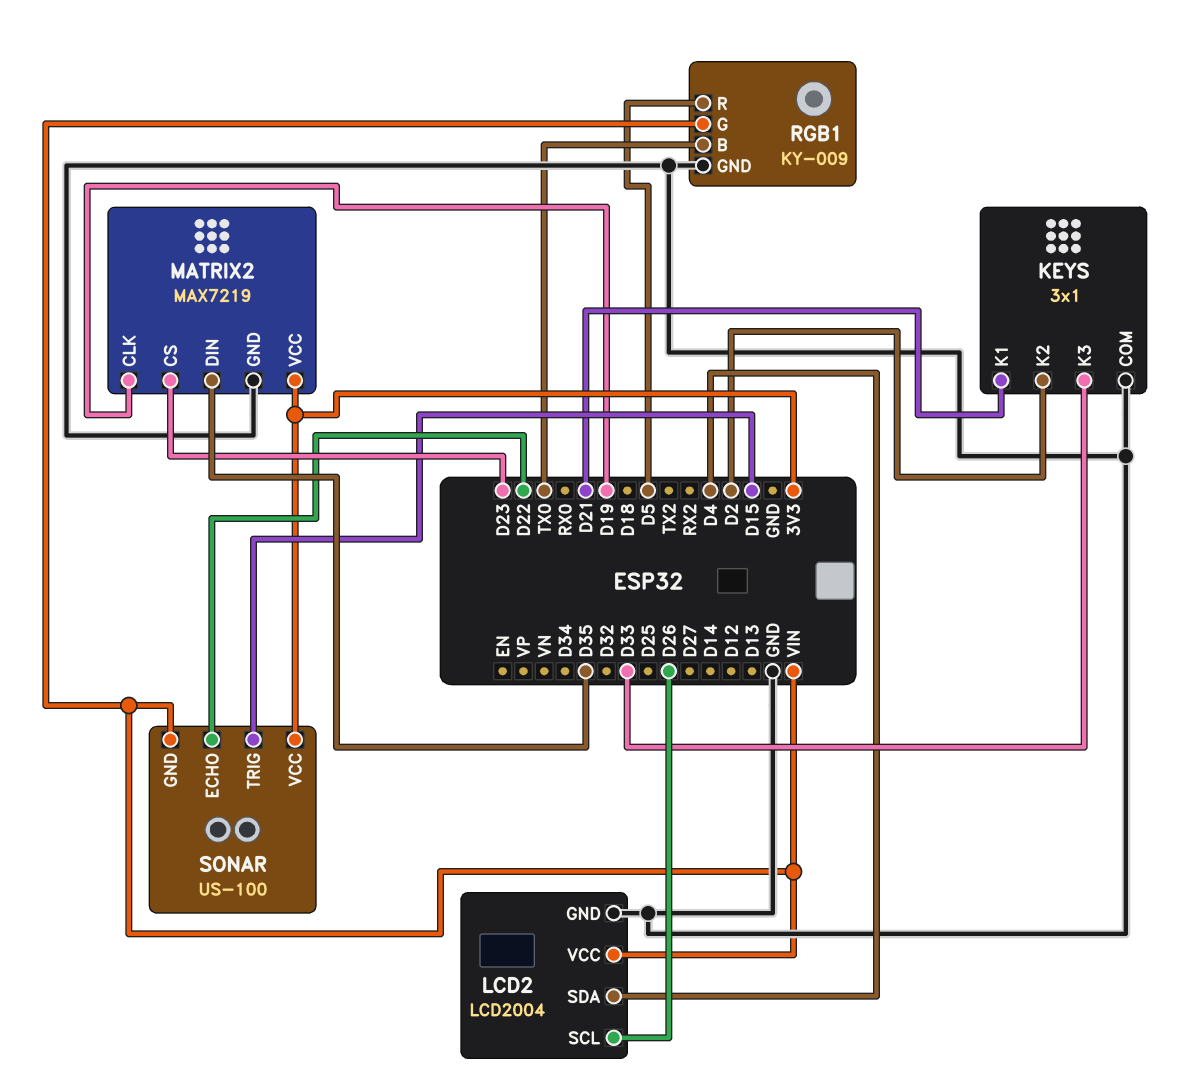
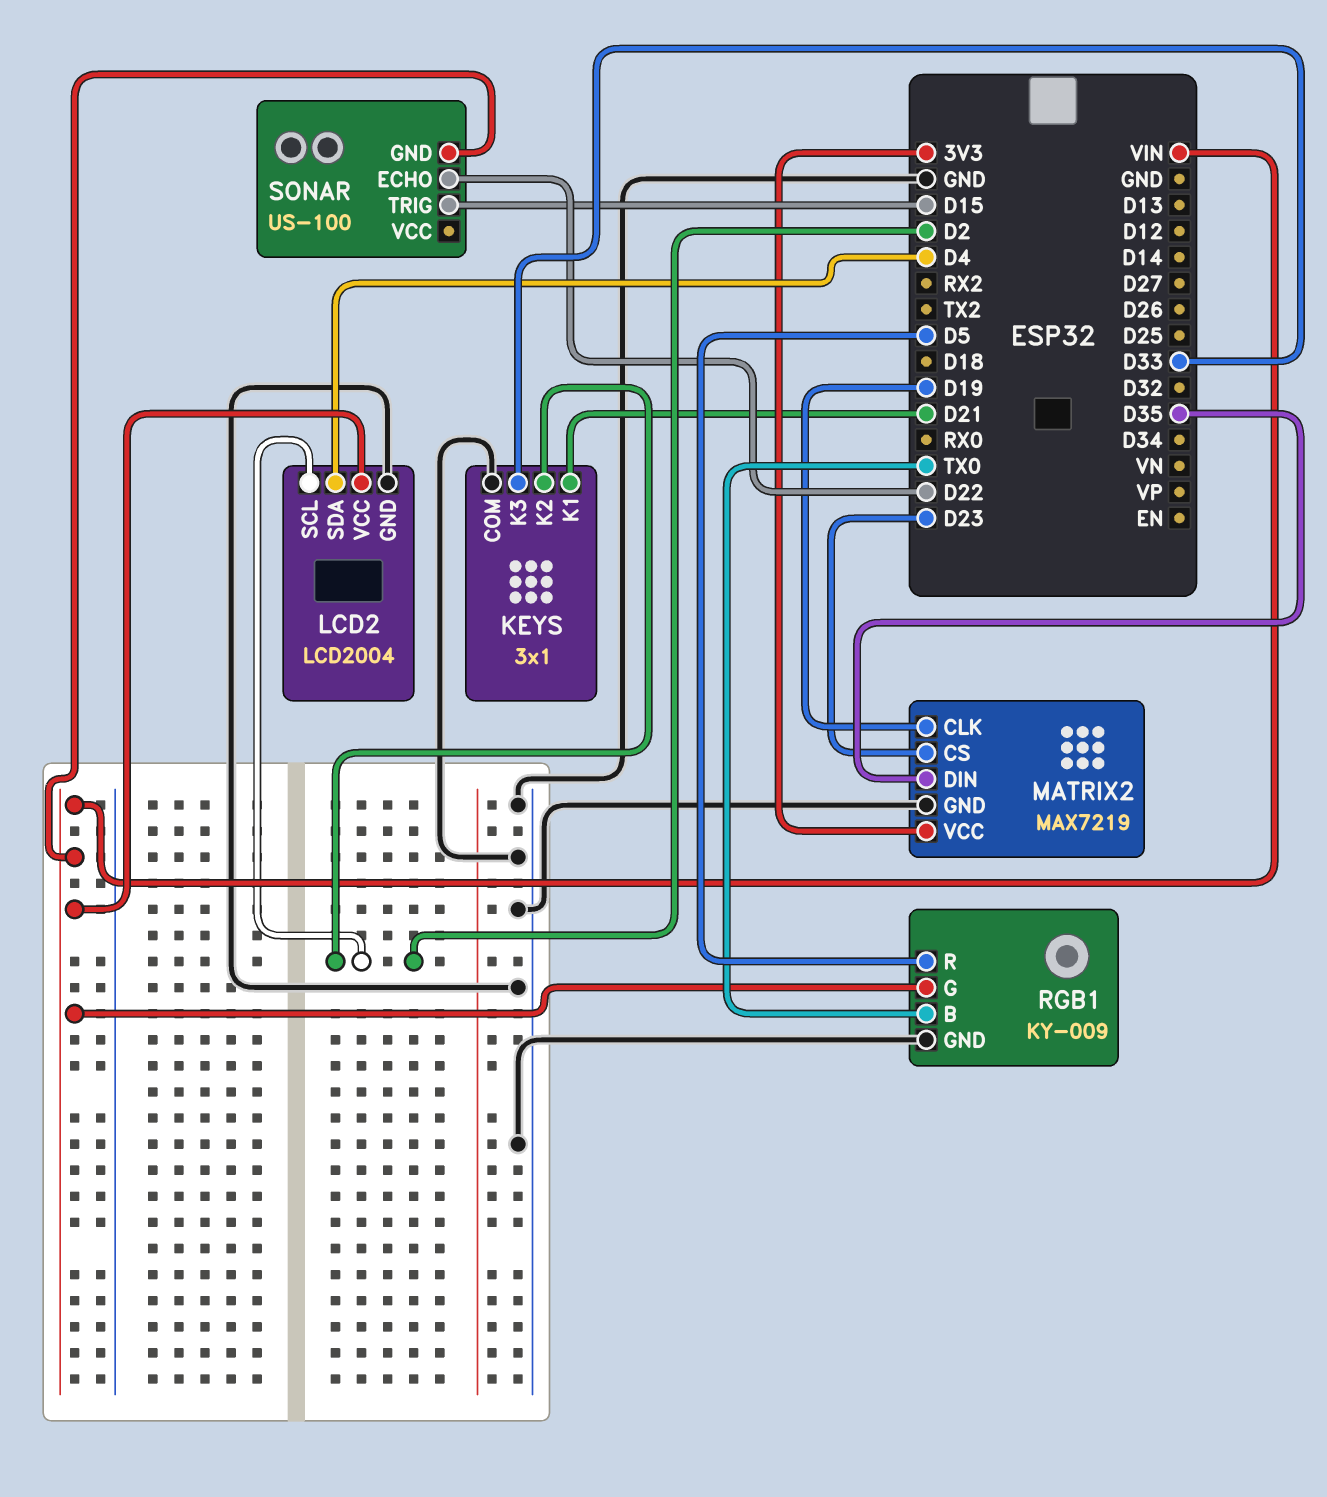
LCD2 pin SCL: D26 -> D2
SONAR pin VCC: 3V3 -> none

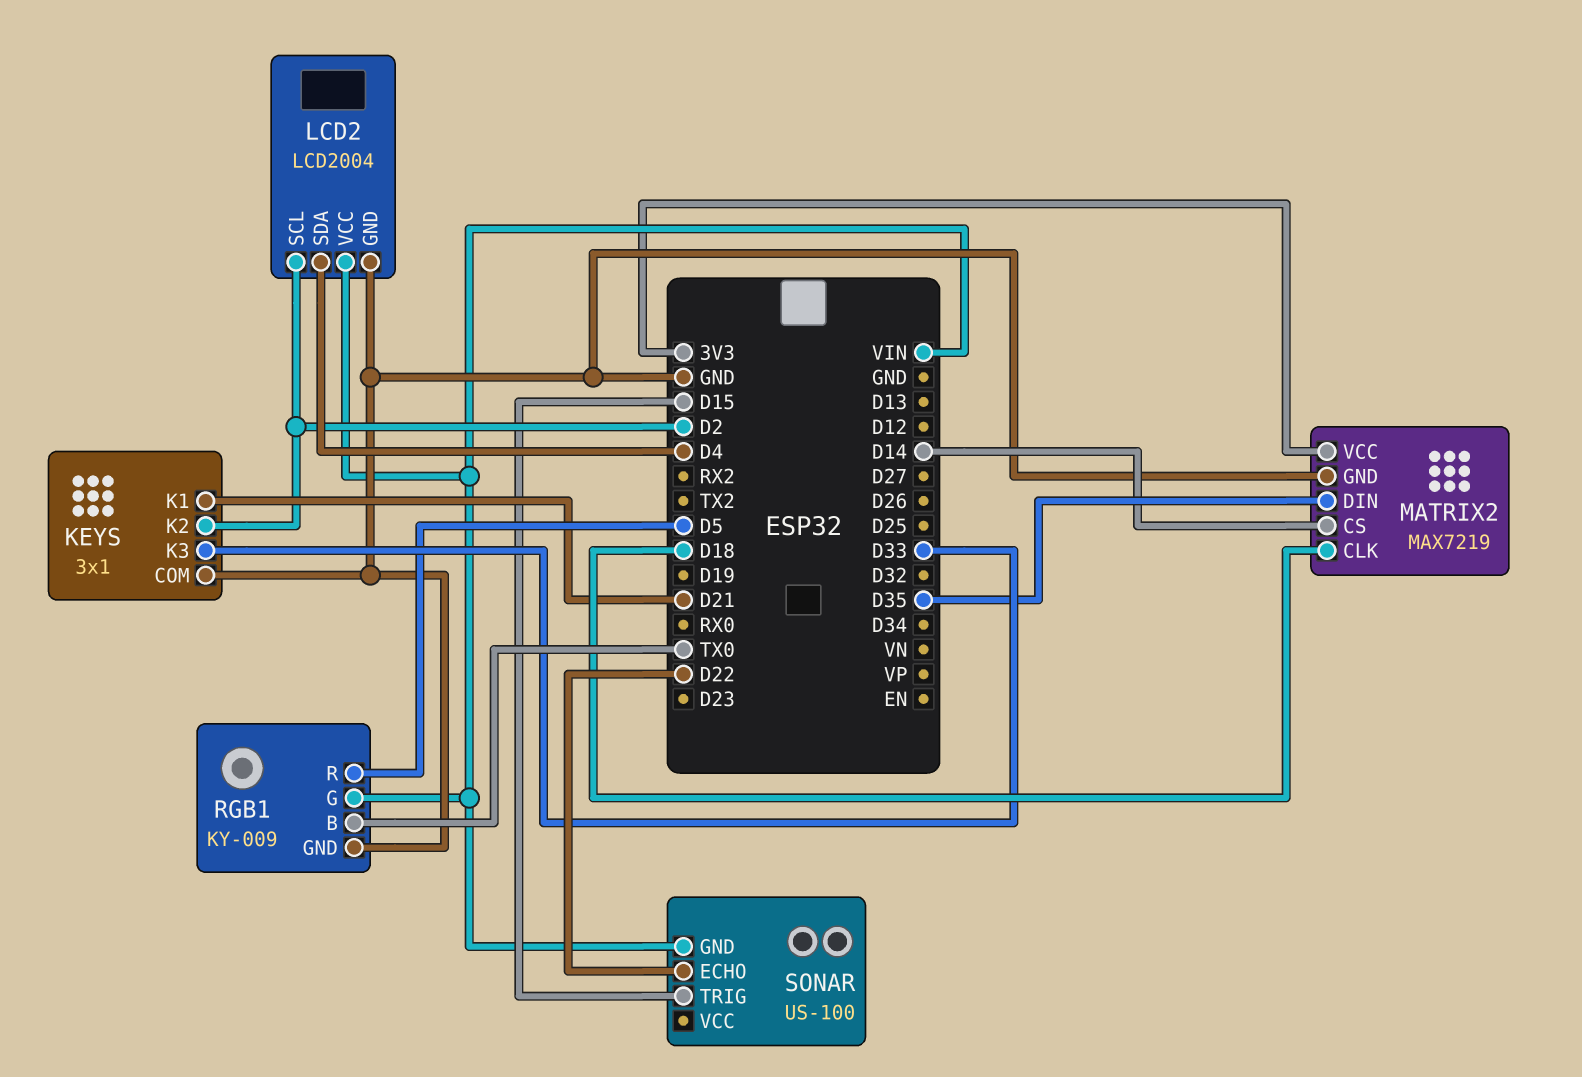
MATRIX2 pin CLK: D19 -> D18
MATRIX2 pin CS: D23 -> D14

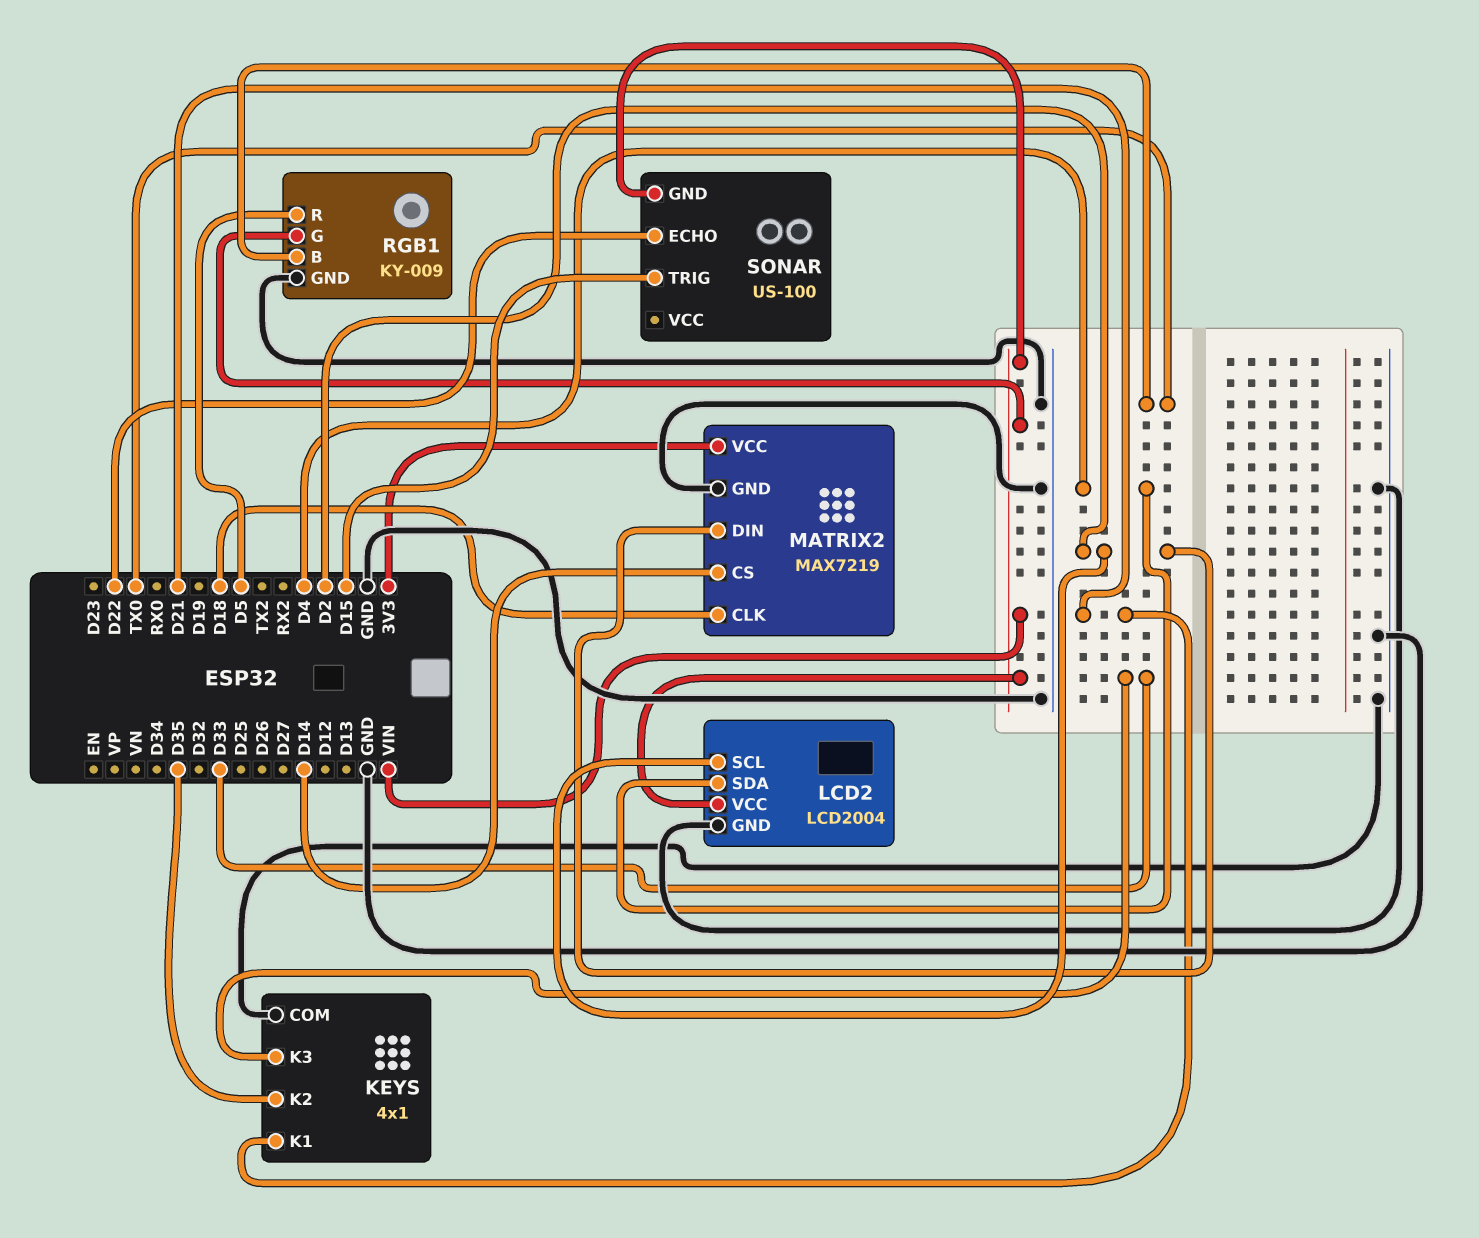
KEYS: 3x1 -> 4x1
KEYS pin K2: D2 -> D35
MATRIX2 pin DIN: D35 -> D2

